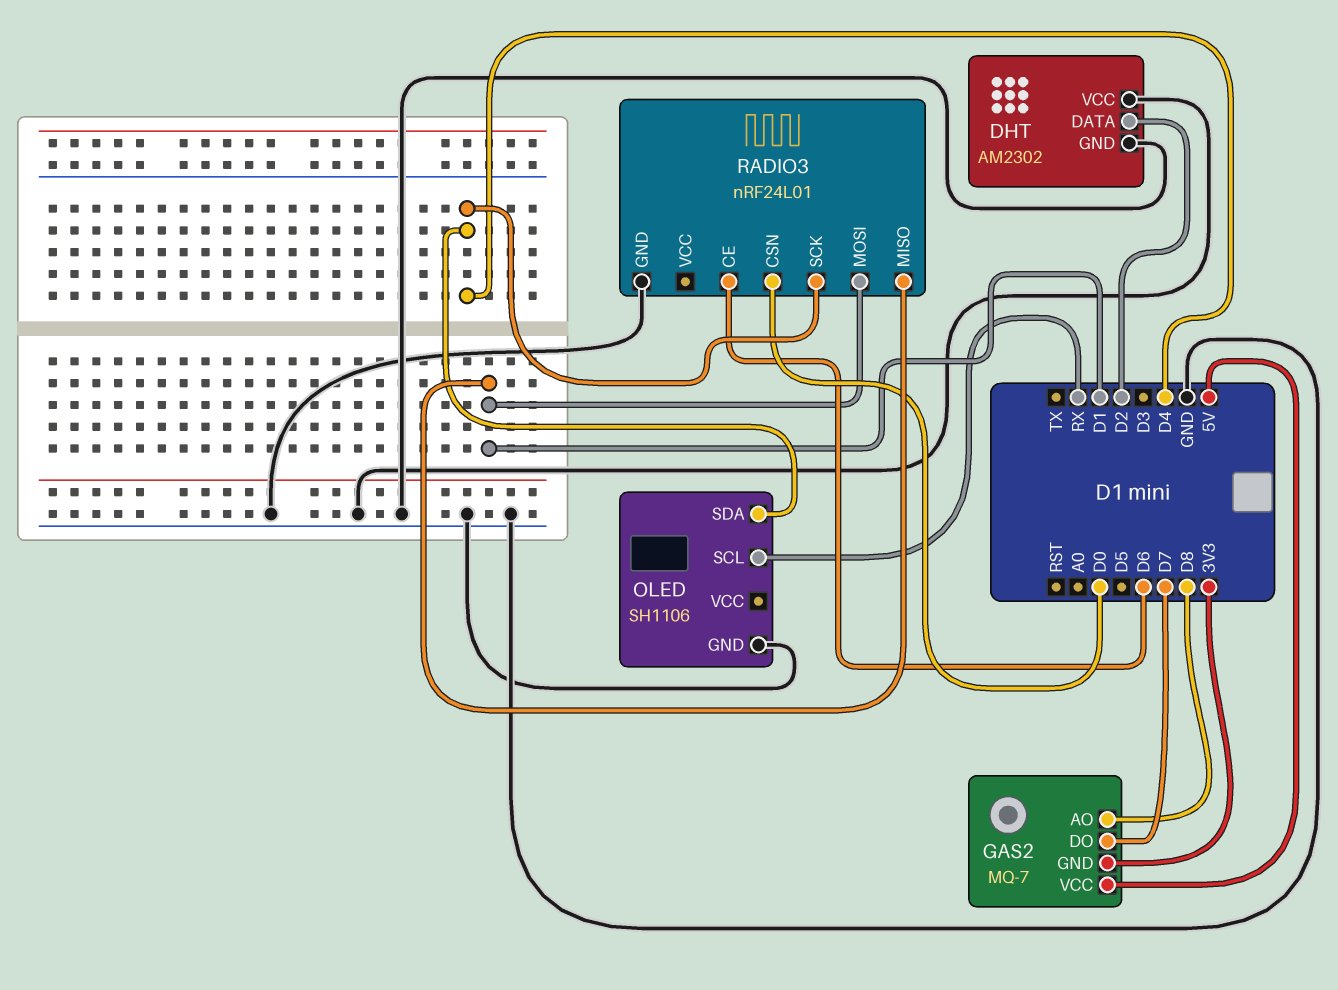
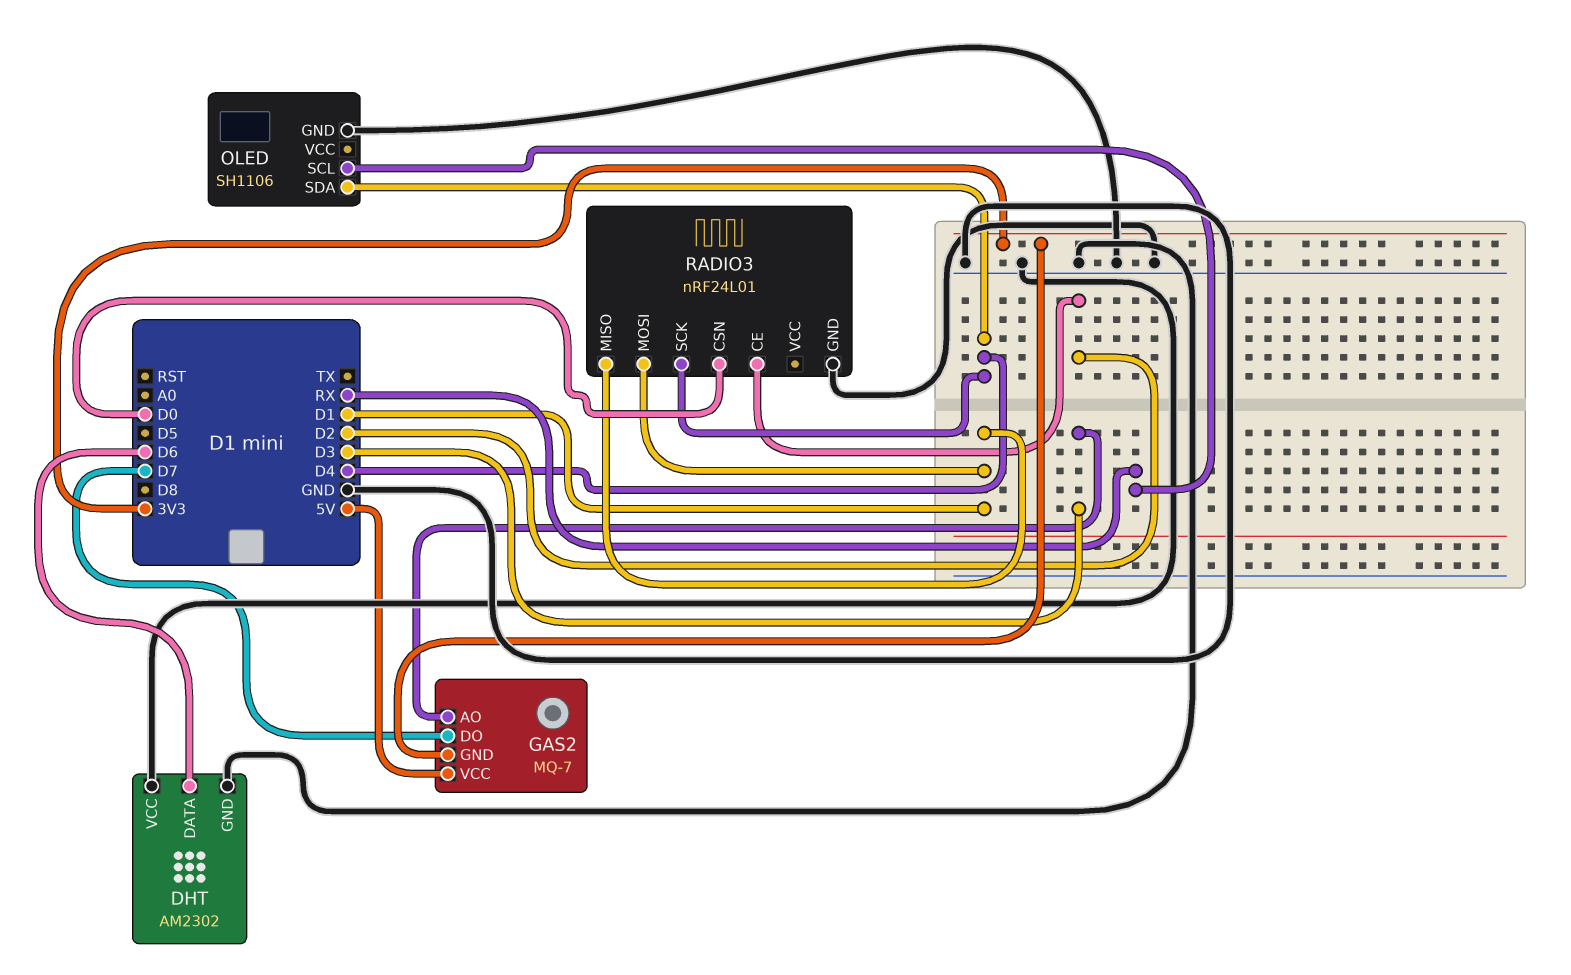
DHT pin DATA: D2 -> D6
GAS2 pin AO: D8 -> D3
RADIO3 pin CE: D6 -> D2

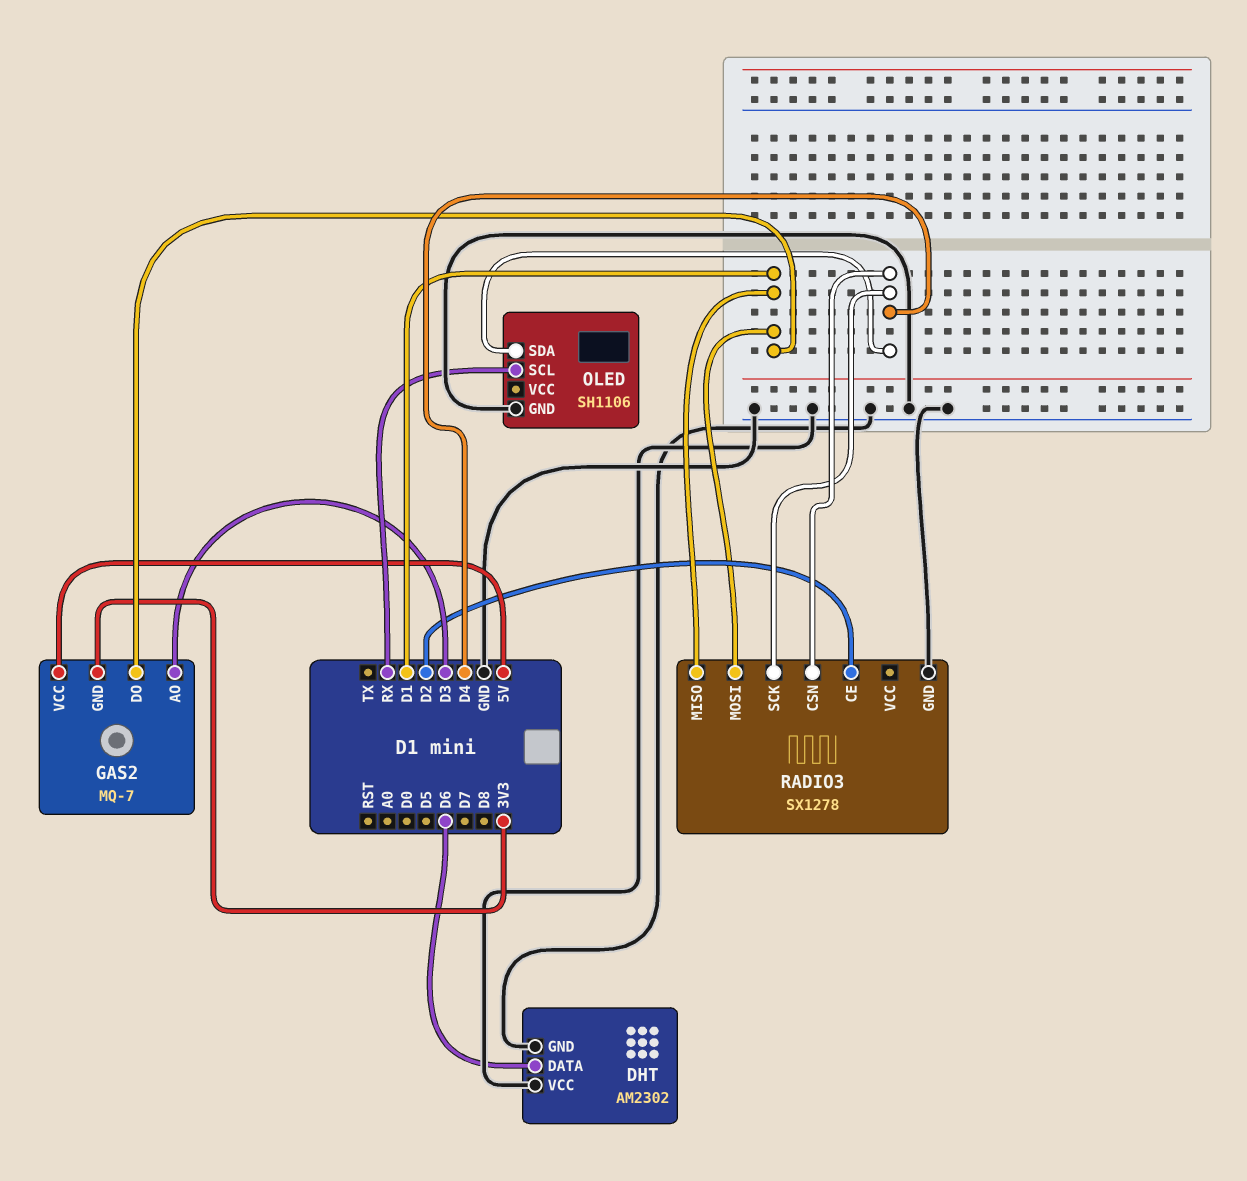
GAS2 pin DO: D7 -> D1
RADIO3: nRF24L01 -> SX1278
RADIO3 pin CSN: D0 -> D4

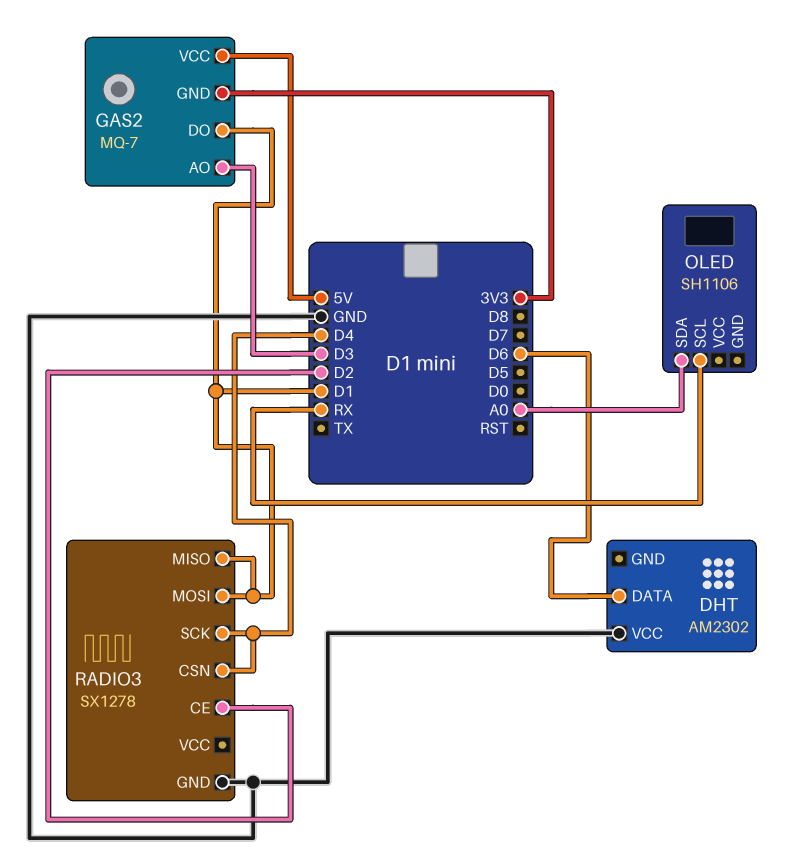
DHT pin GND: GND -> none
OLED pin GND: GND -> none
OLED pin SDA: D4 -> A0

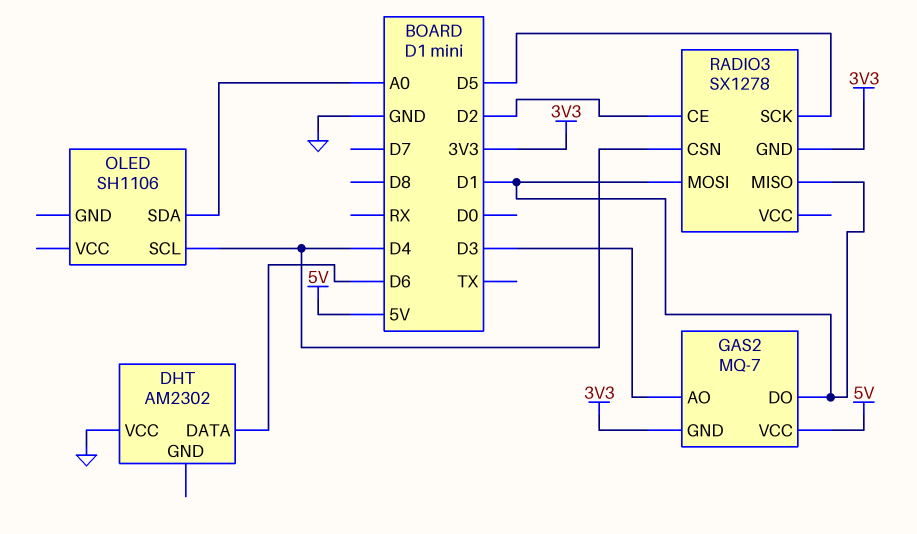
OLED pin SCL: RX -> D4
RADIO3 pin GND: GND -> 3V3
RADIO3 pin SCK: D4 -> D5

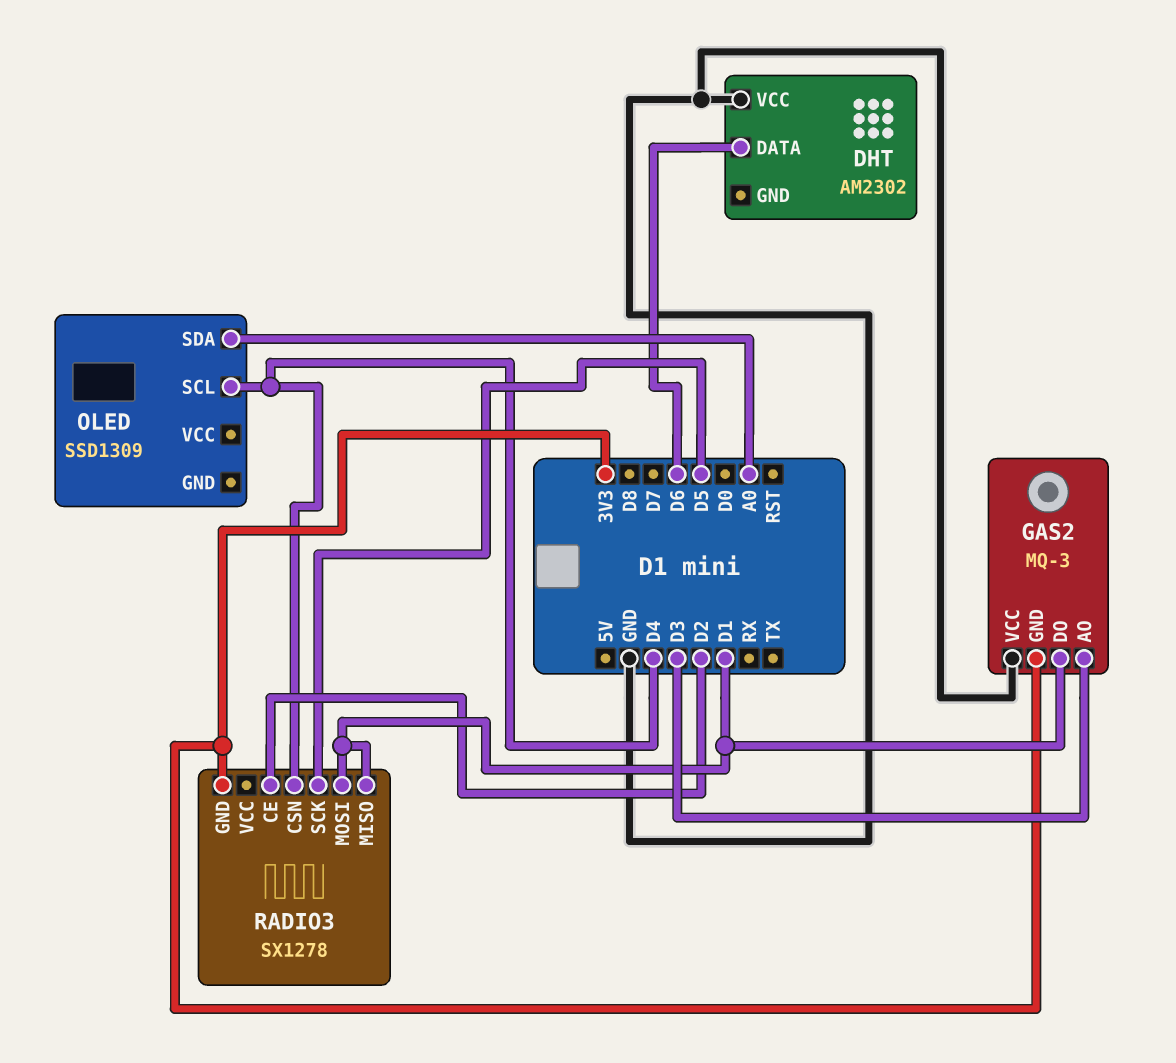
GAS2: MQ-7 -> MQ-3
GAS2 pin VCC: 5V -> GND
OLED: SH1106 -> SSD1309

